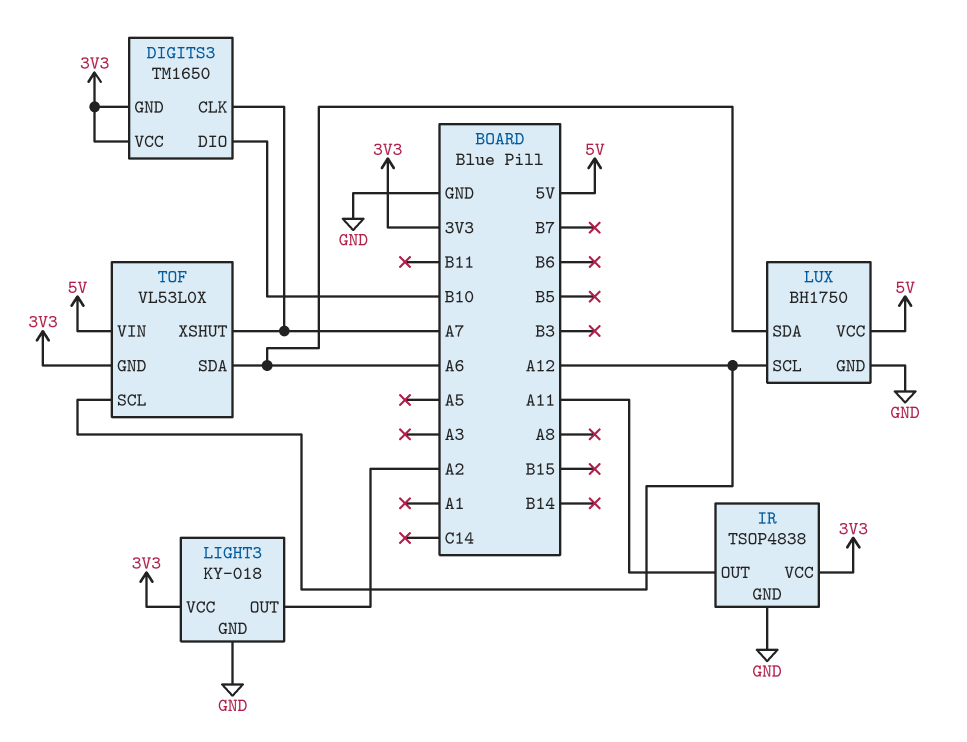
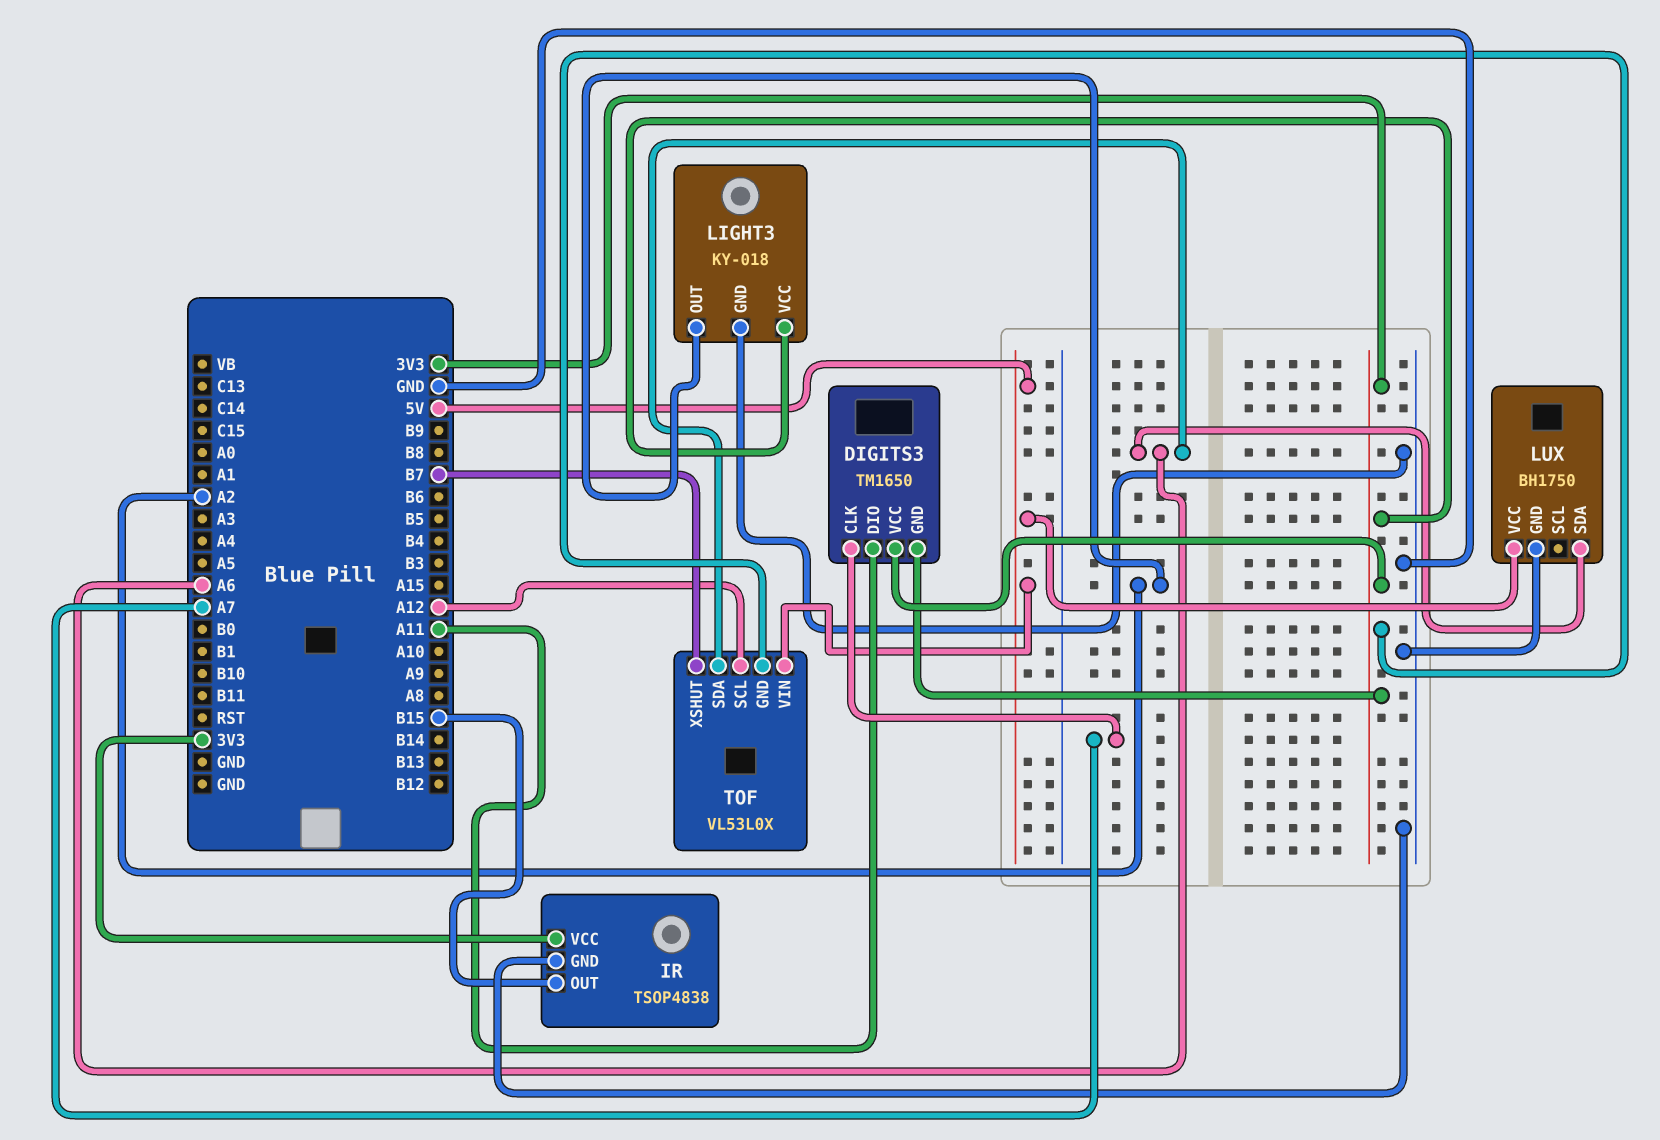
DIGITS3 pin DIO: B10 -> A11
IR pin OUT: A11 -> B15
LUX pin SCL: A12 -> none
TOF pin XSHUT: A7 -> B7

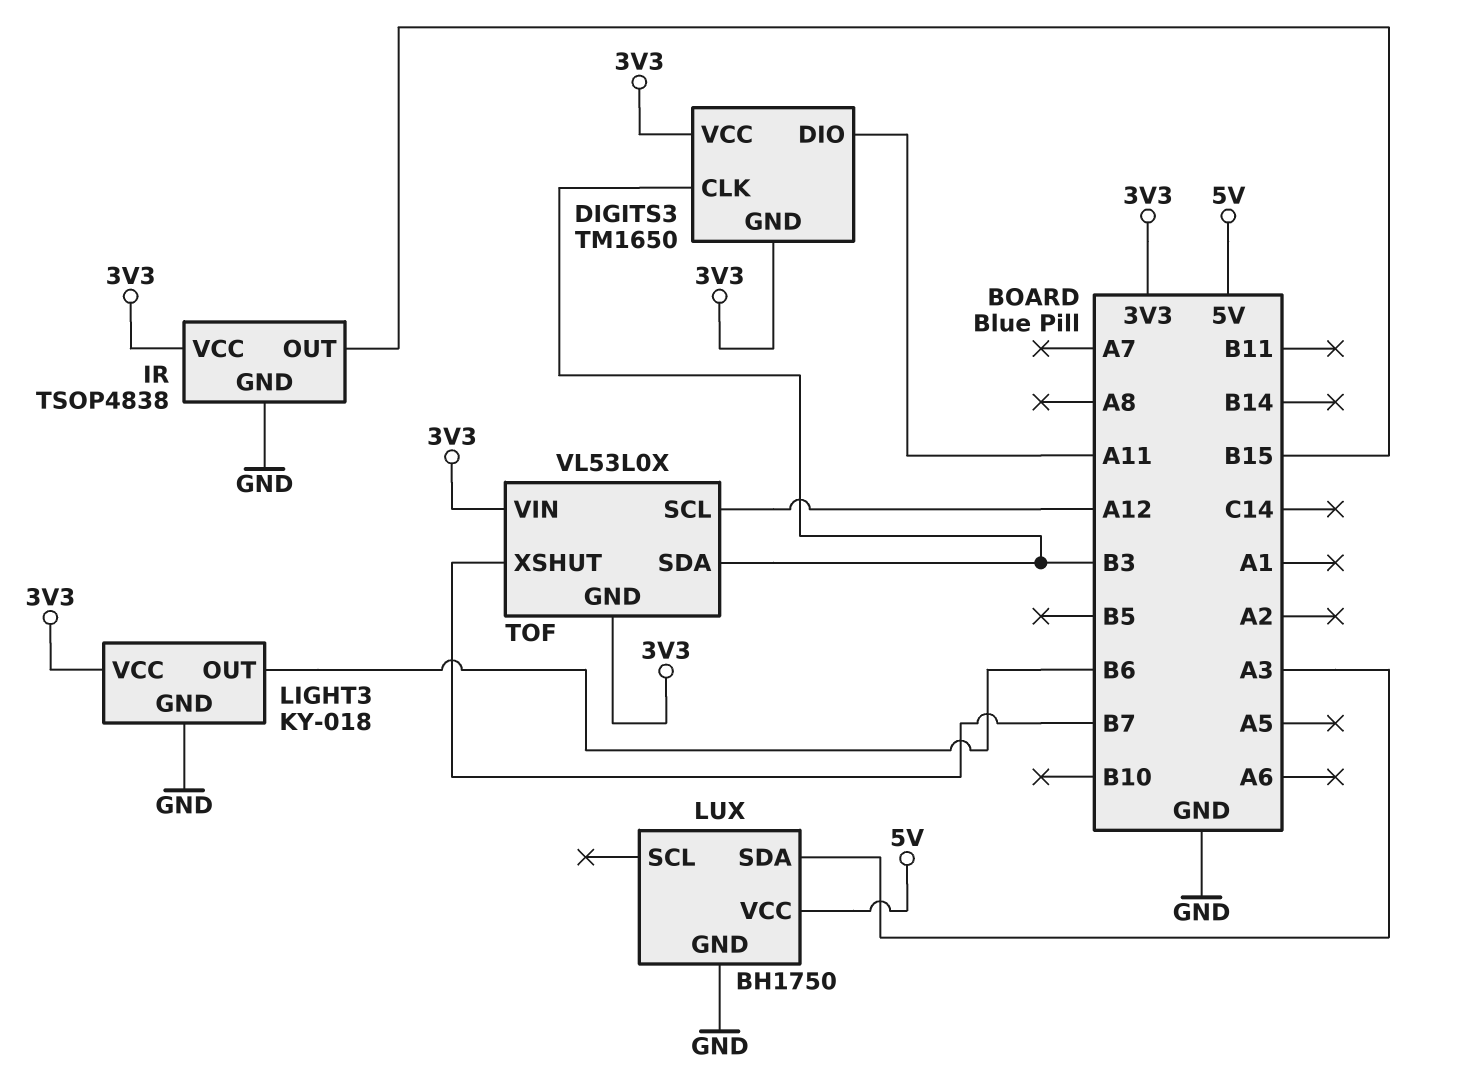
DIGITS3 pin CLK: A7 -> B3
LIGHT3 pin OUT: A2 -> B6
LUX pin SDA: A6 -> A3
TOF pin SDA: A6 -> B3
TOF pin VIN: 5V -> 3V3

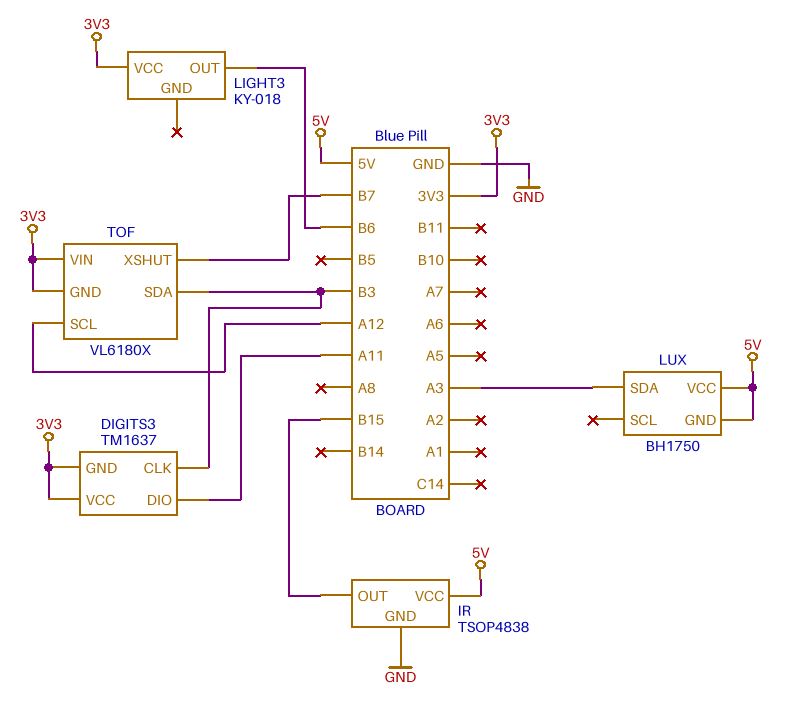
DIGITS3: TM1650 -> TM1637
IR pin VCC: 3V3 -> 5V
LIGHT3 pin GND: GND -> none
LUX pin GND: GND -> 5V
TOF: VL53L0X -> VL6180X

